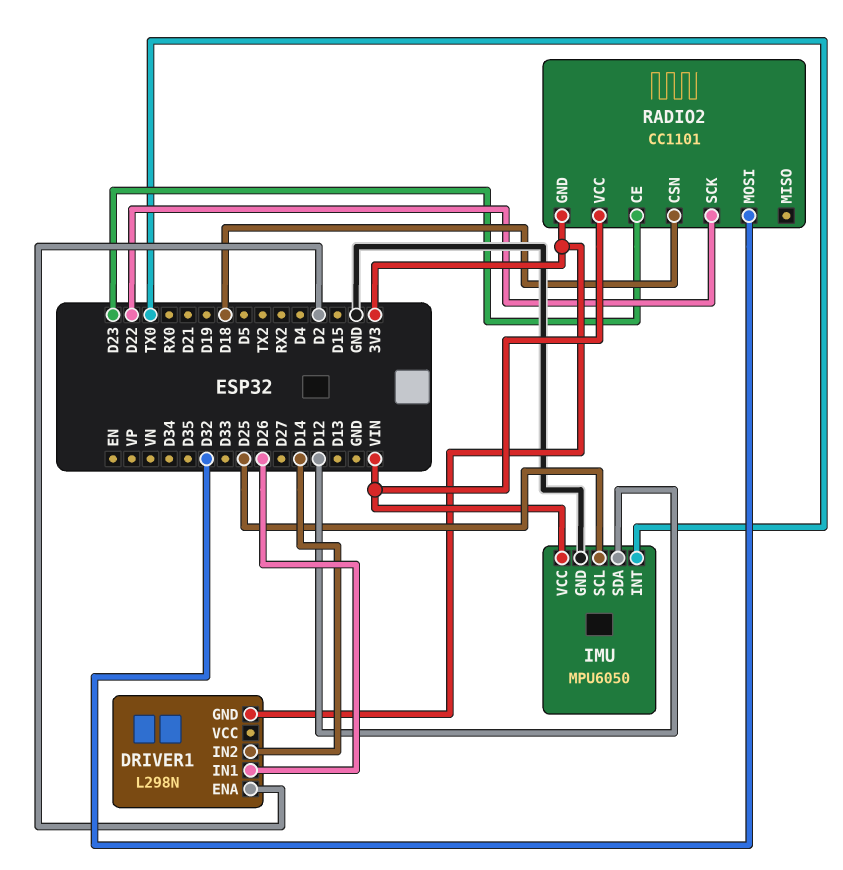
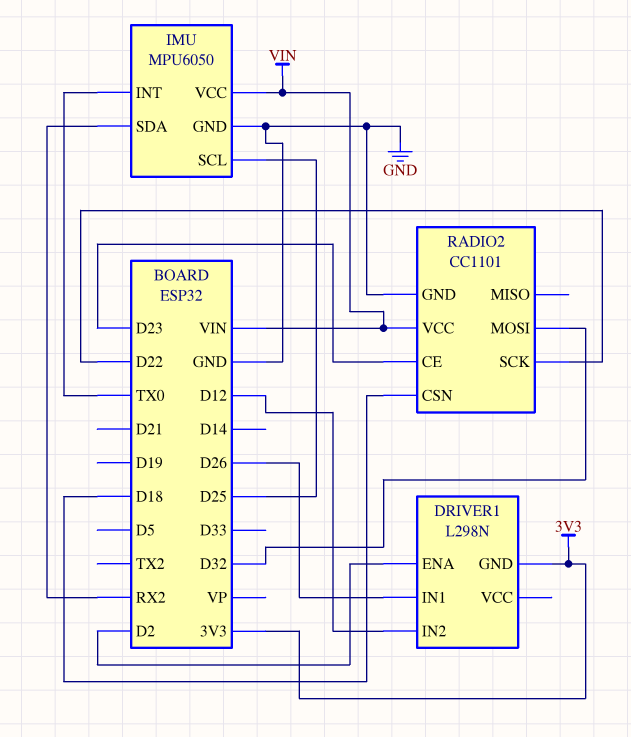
DRIVER1 pin IN2: D14 -> D12
IMU pin SDA: D12 -> RX2
RADIO2 pin GND: 3V3 -> GND

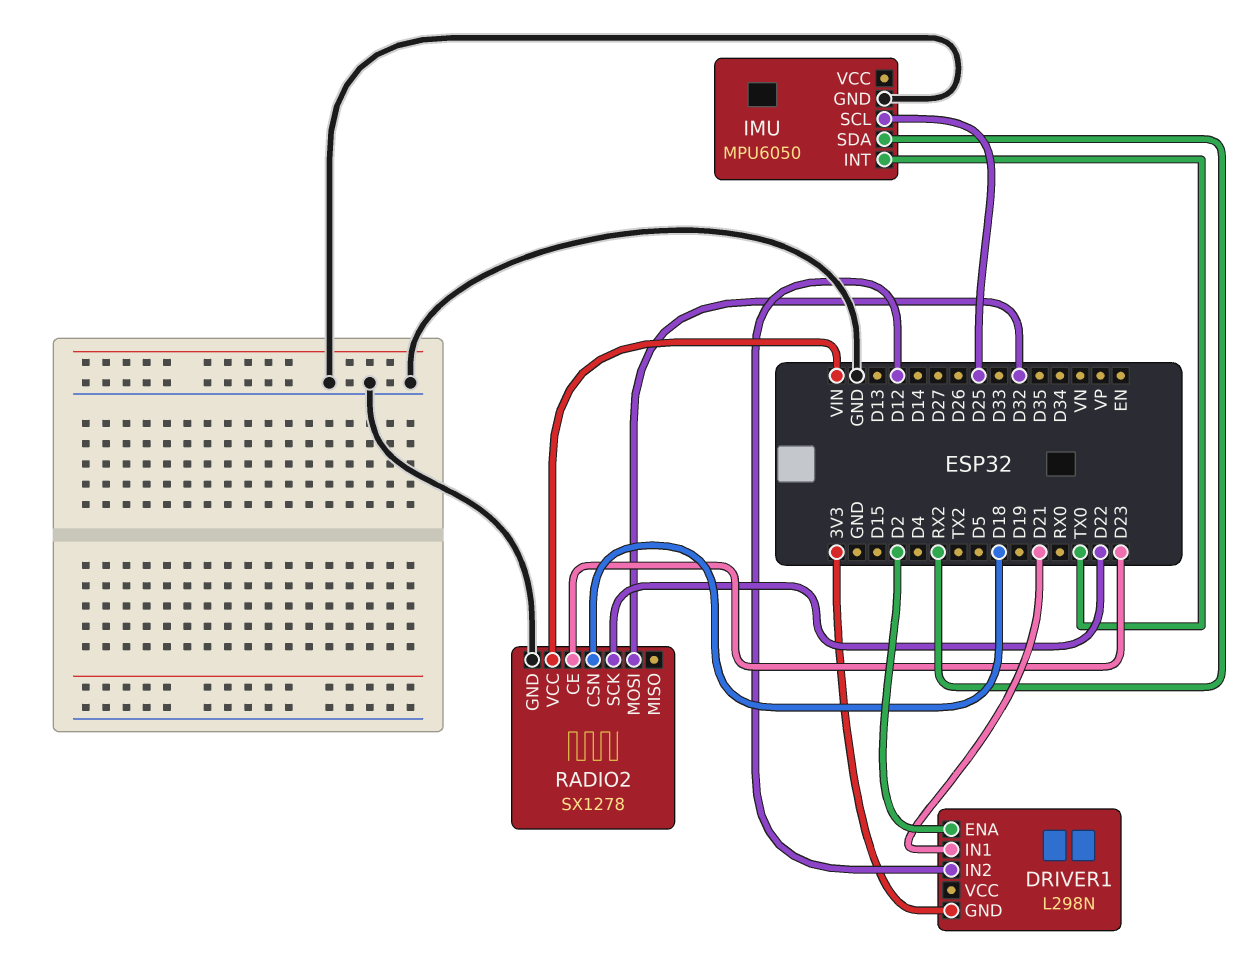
DRIVER1 pin IN1: D26 -> D21
IMU pin VCC: VIN -> none
RADIO2: CC1101 -> SX1278

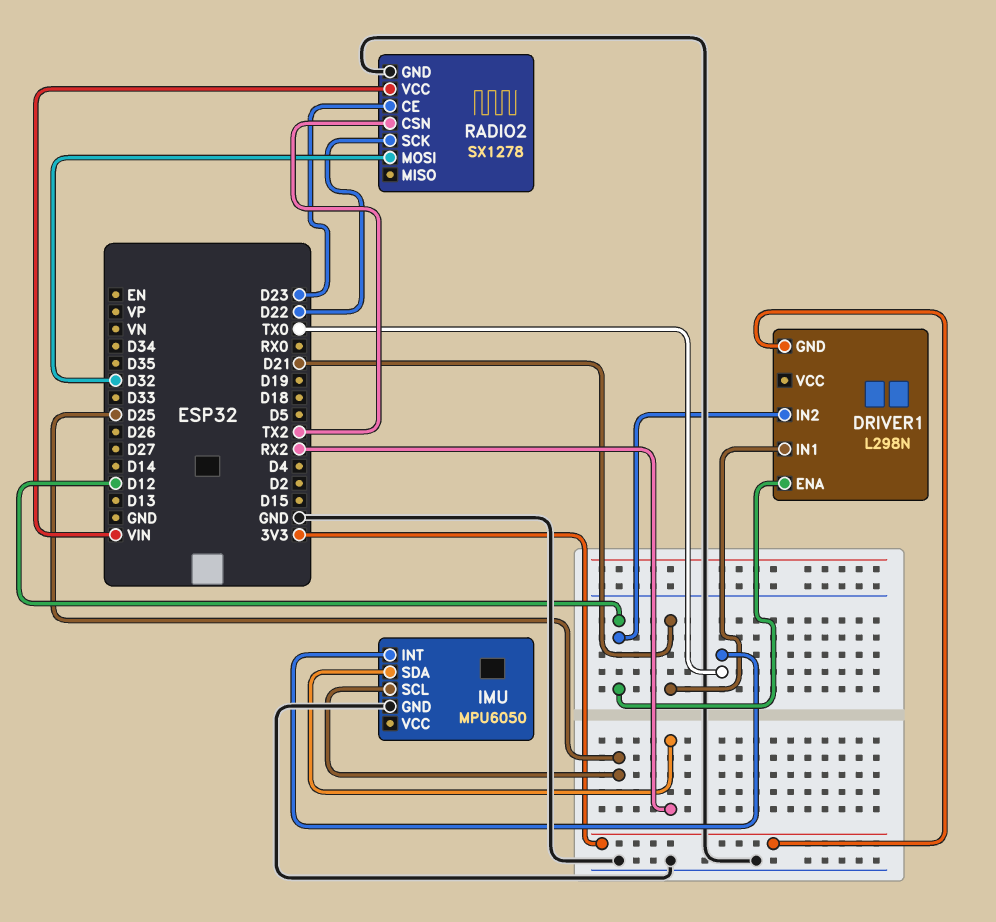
DRIVER1 pin ENA: D2 -> D12
RADIO2 pin CSN: D18 -> TX2

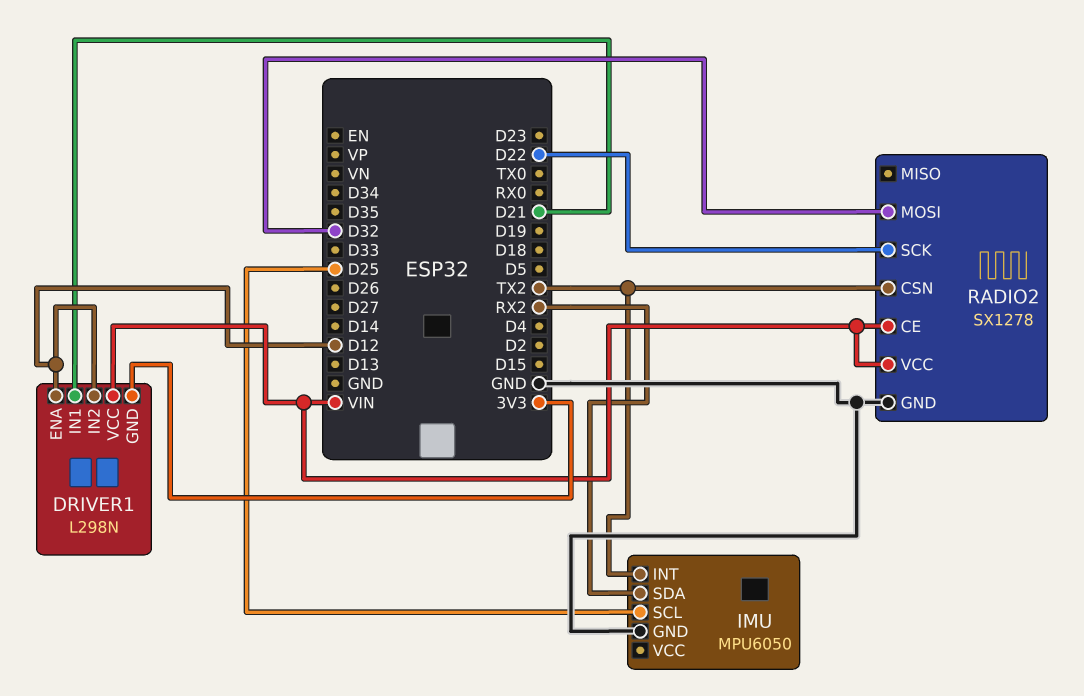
DRIVER1 pin VCC: none -> VIN
IMU pin INT: TX0 -> TX2
RADIO2 pin CE: D23 -> VIN

